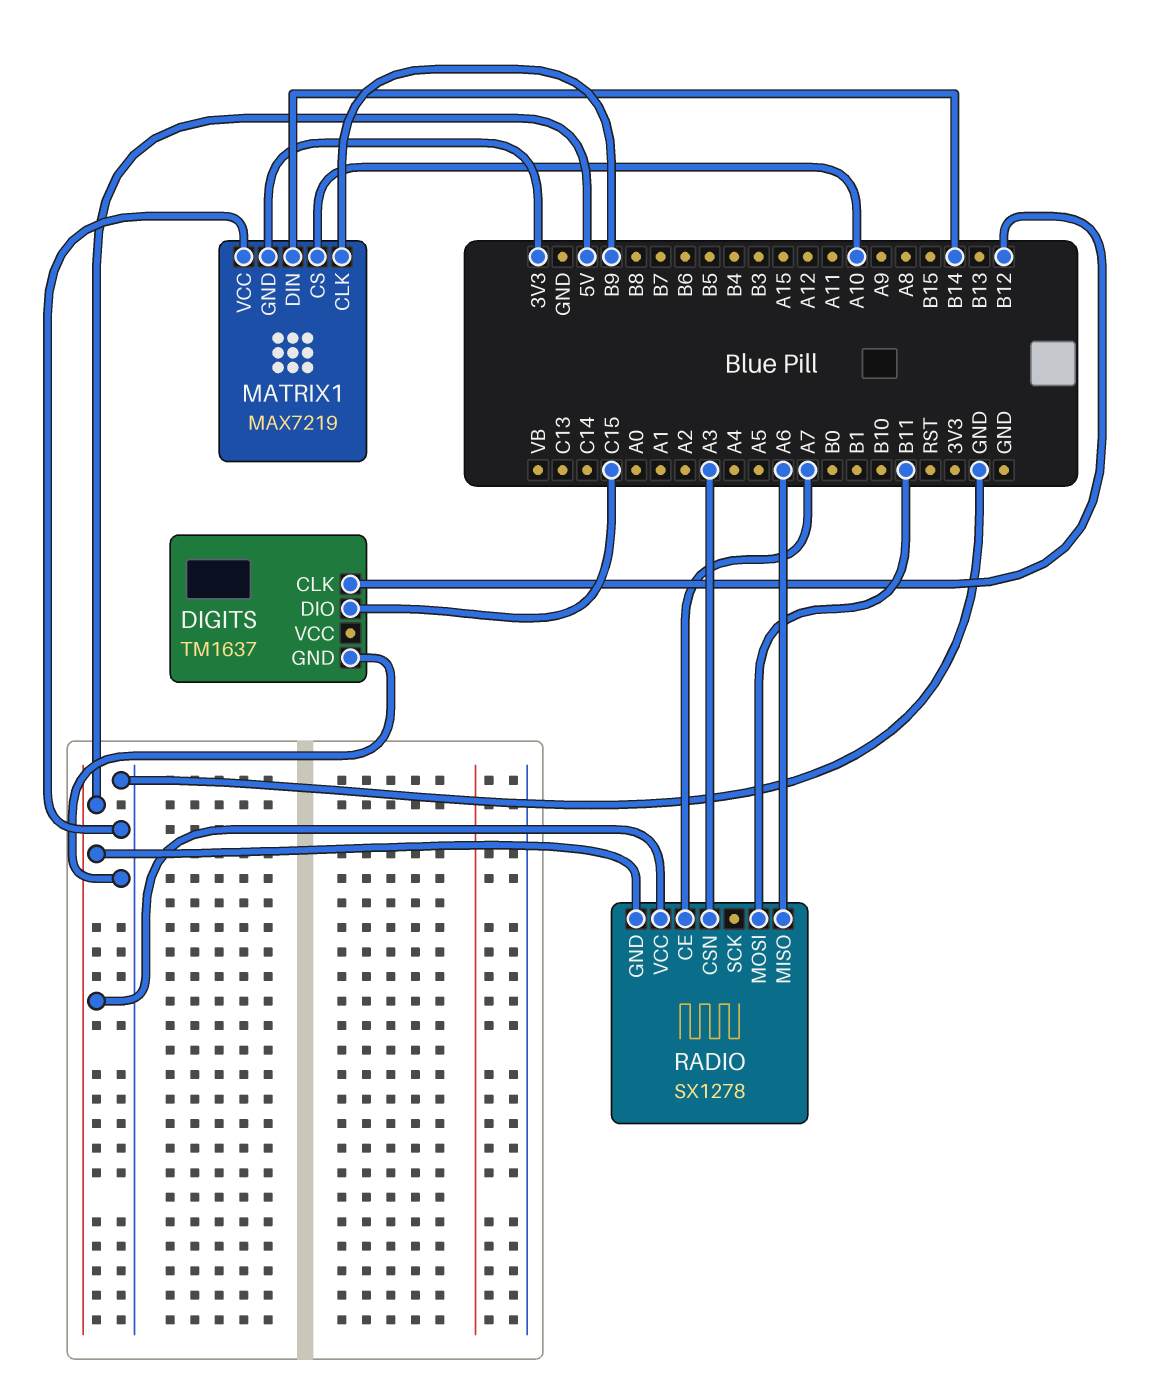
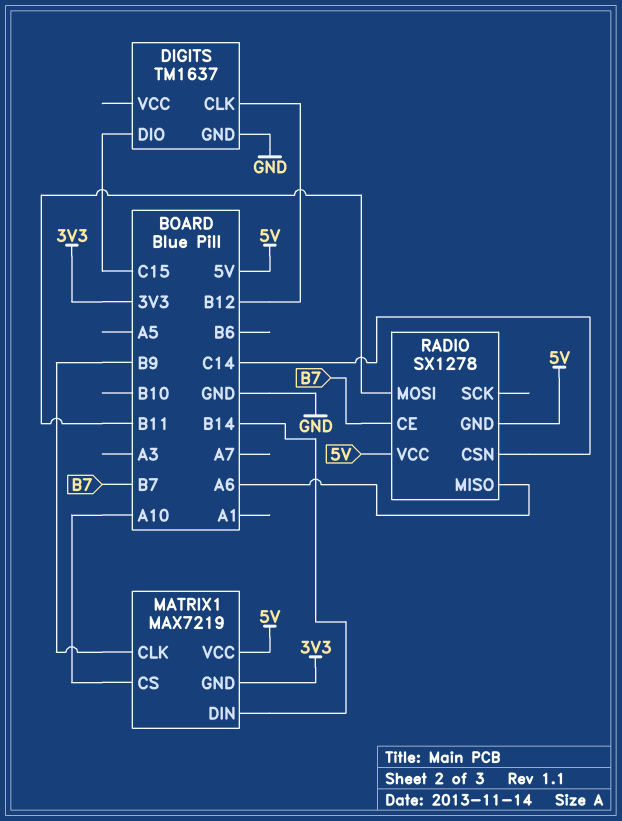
MATRIX1 pin VCC: GND -> 5V
RADIO pin CE: A7 -> B7
RADIO pin CSN: A3 -> C14

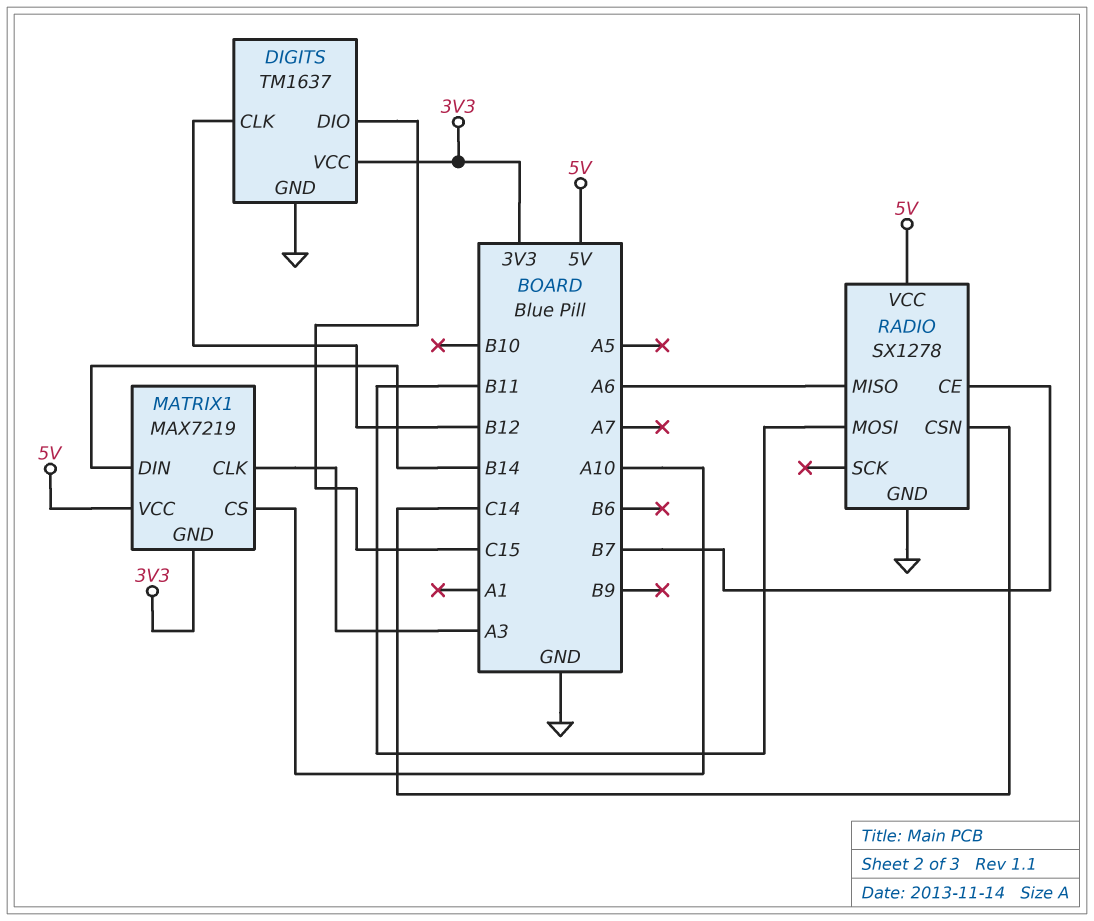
DIGITS pin VCC: none -> 3V3
MATRIX1 pin CLK: B9 -> A3
RADIO pin GND: 5V -> GND

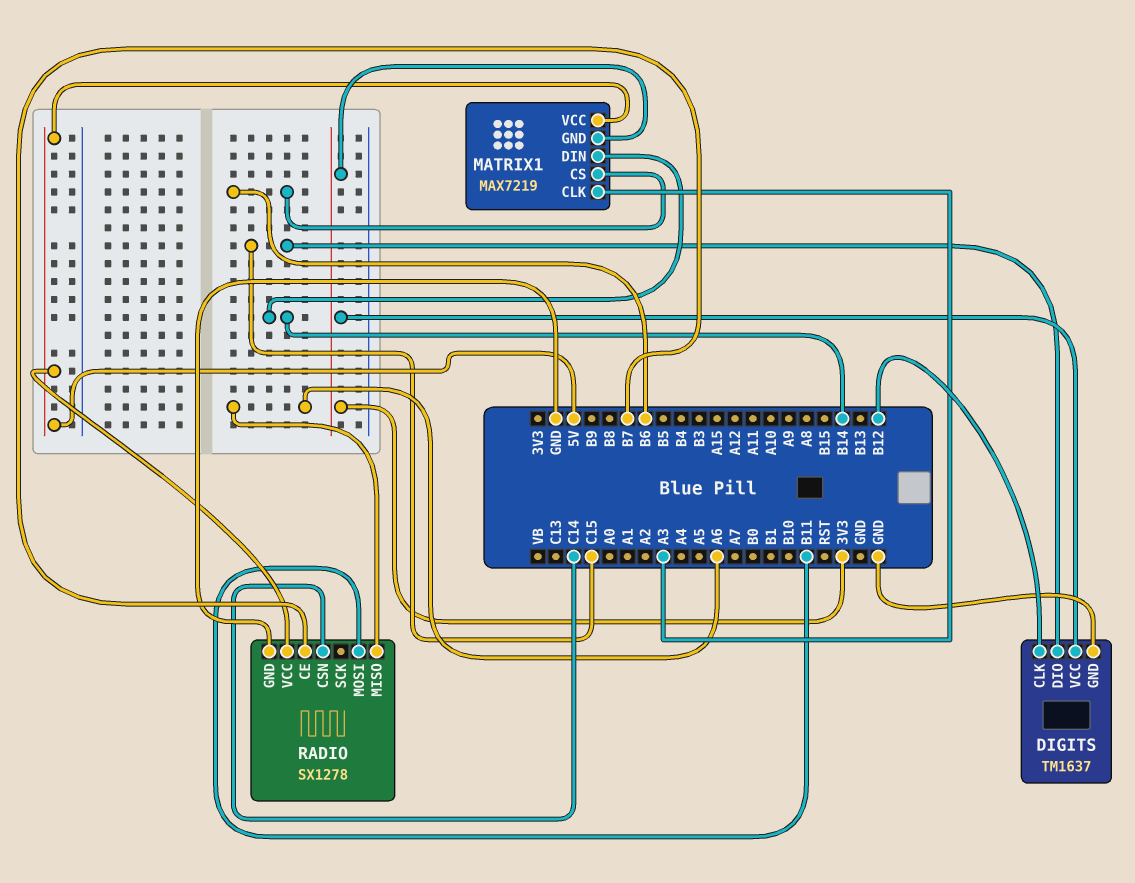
MATRIX1 pin CS: A10 -> B6

